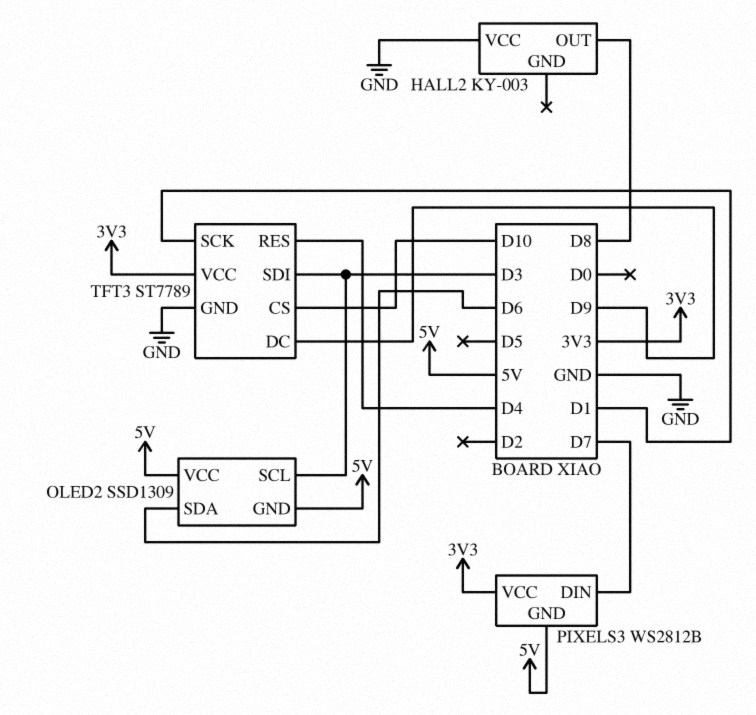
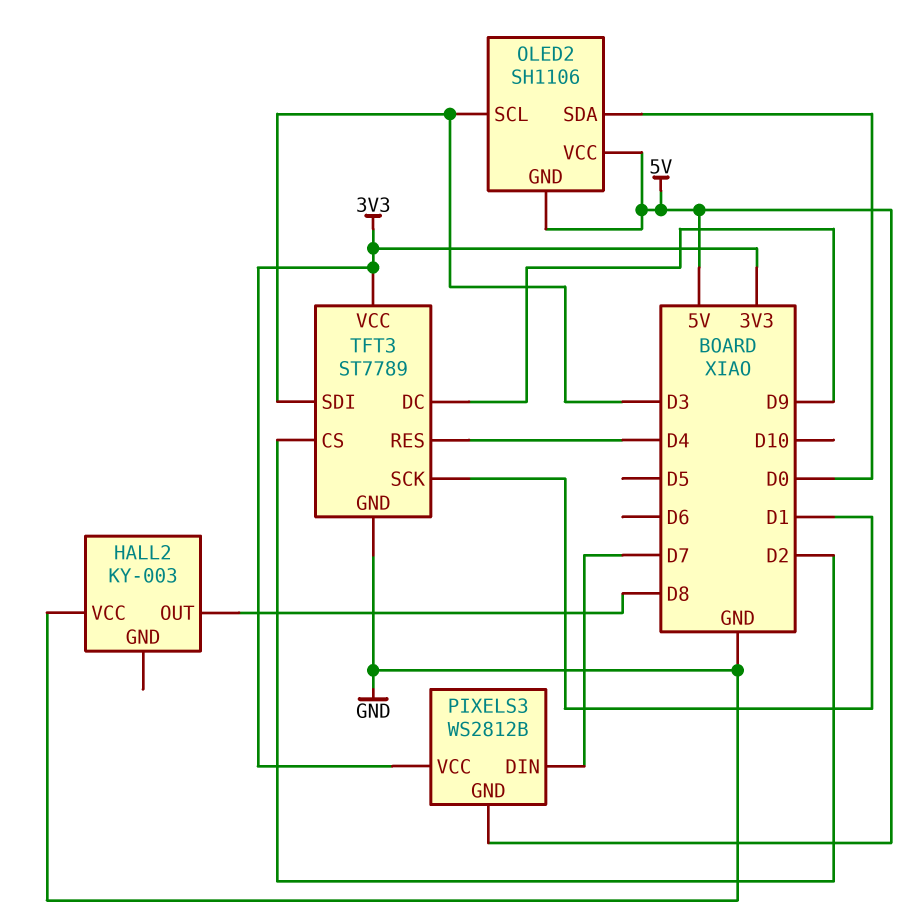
OLED2: SSD1309 -> SH1106
OLED2 pin SDA: D6 -> D0
TFT3 pin CS: D10 -> D2

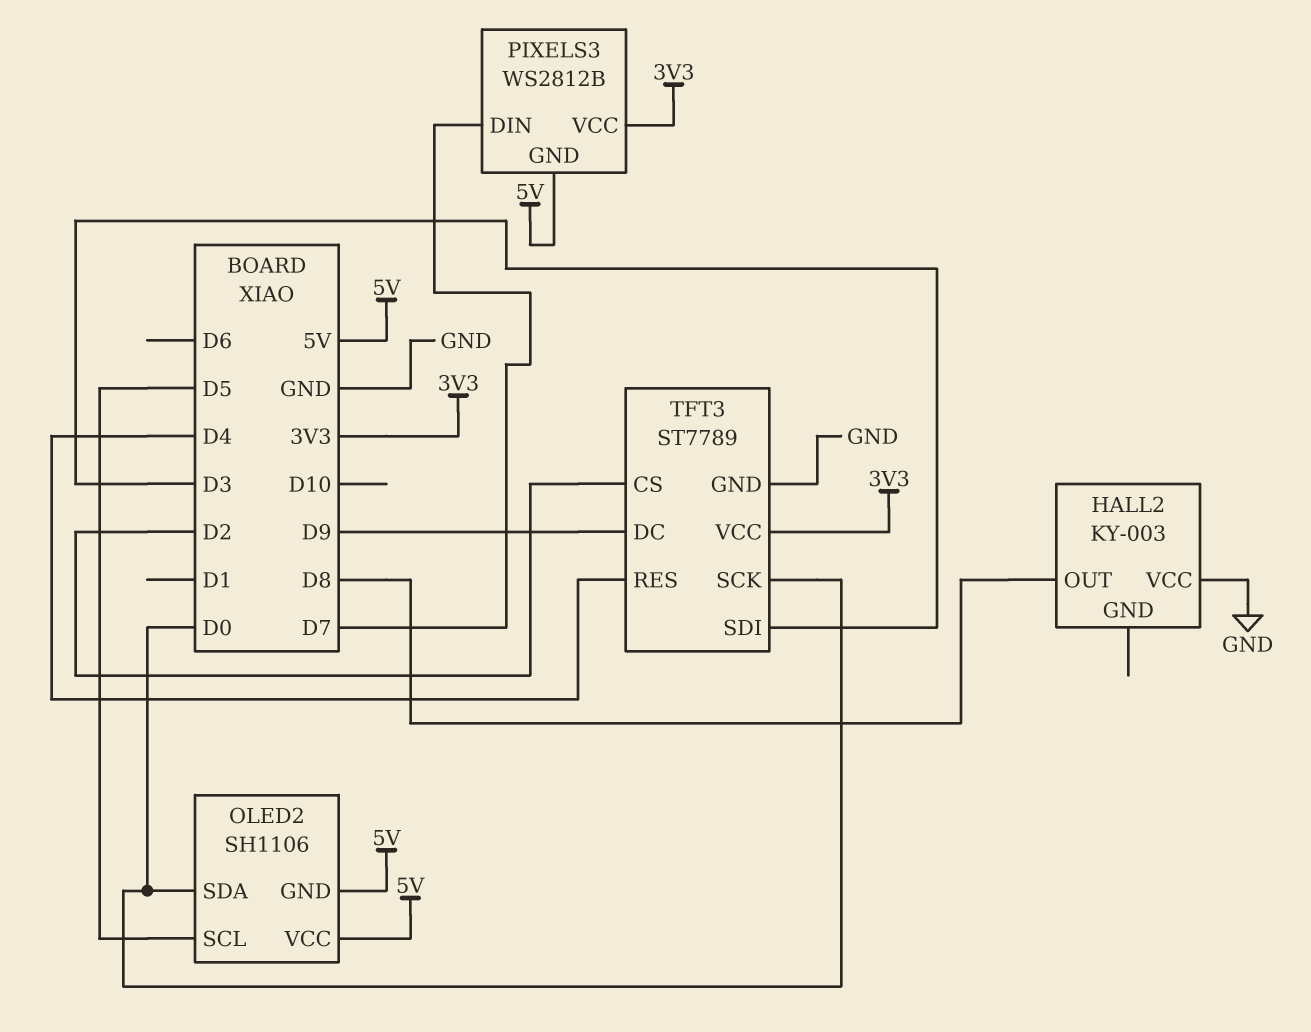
OLED2 pin SCL: D3 -> D5
TFT3 pin SCK: D1 -> D0

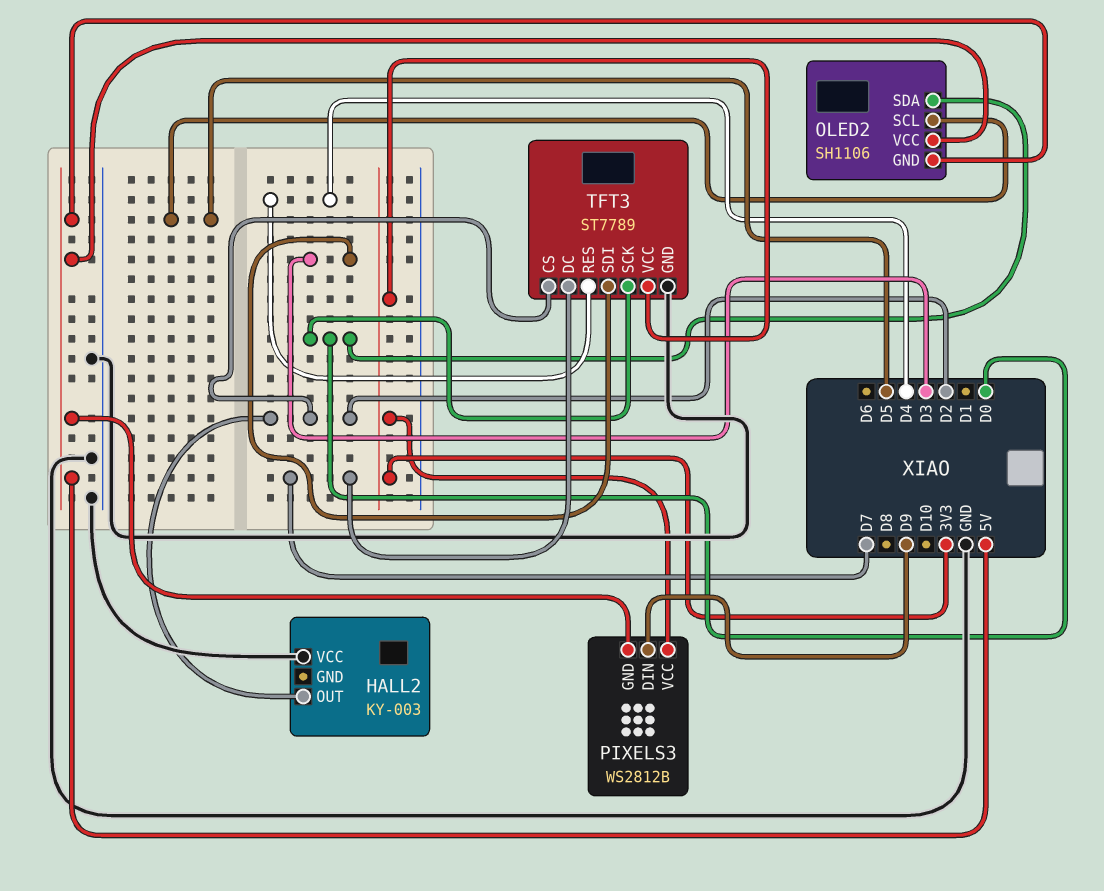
HALL2 pin OUT: D8 -> D2
PIXELS3 pin DIN: D7 -> D9
TFT3 pin DC: D9 -> D7

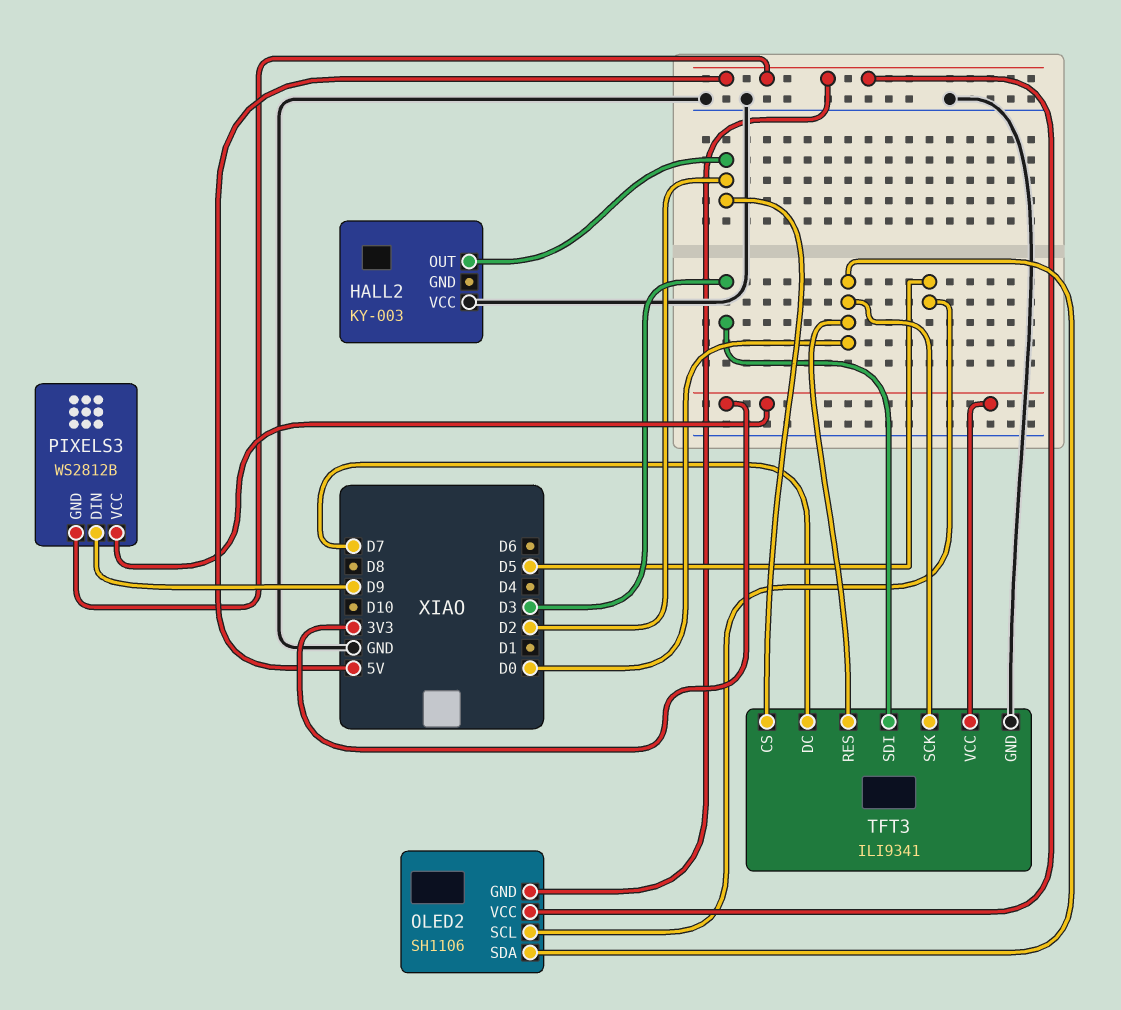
TFT3: ST7789 -> ILI9341
TFT3 pin RES: D4 -> D0

